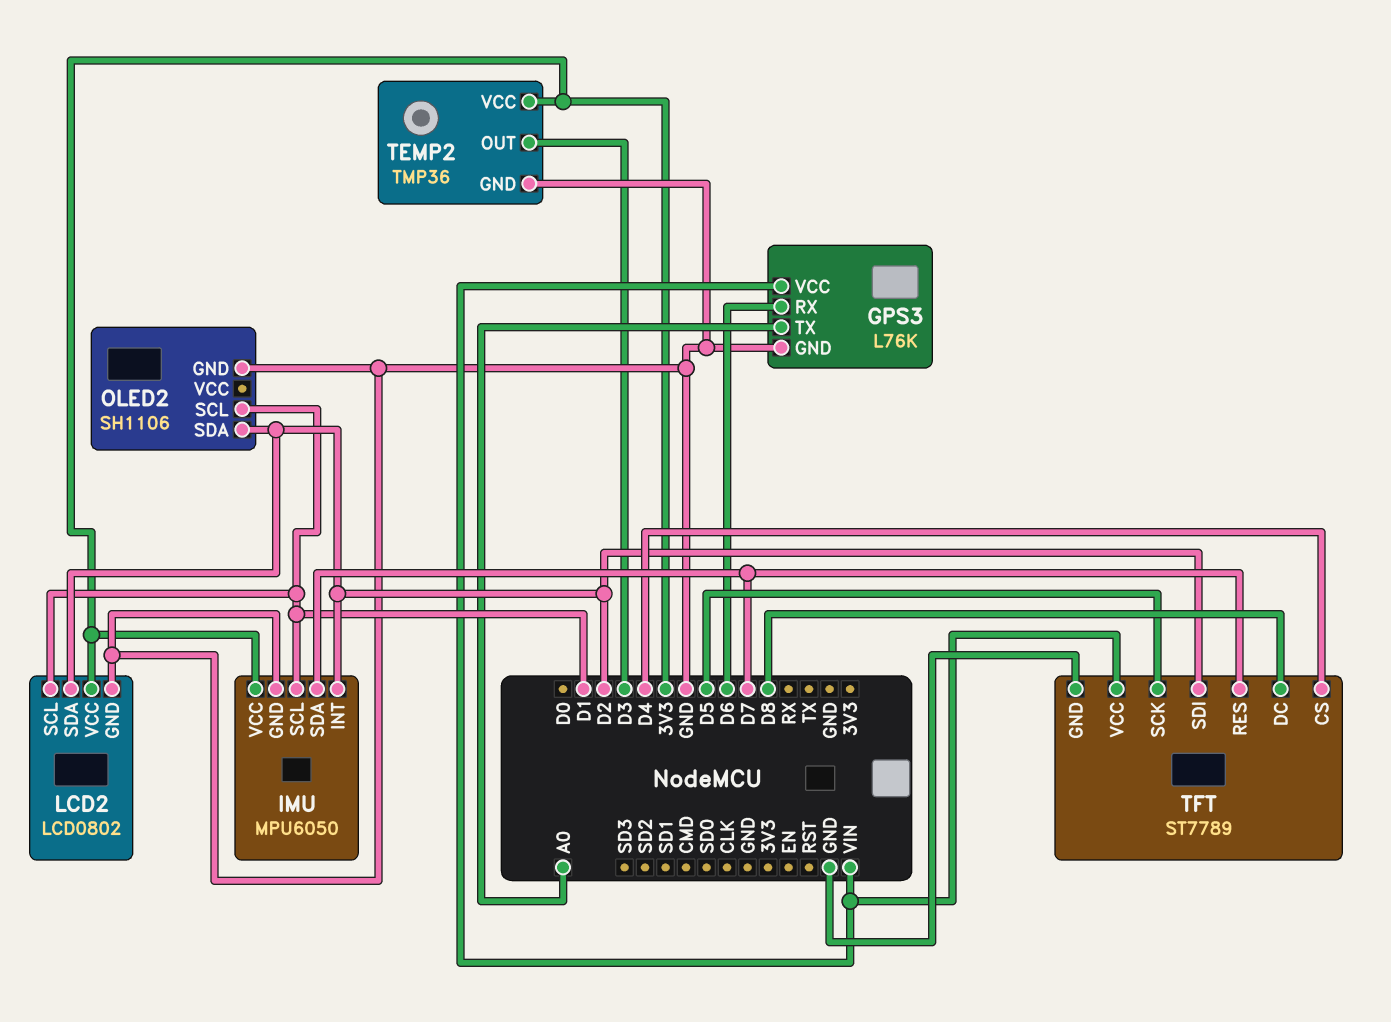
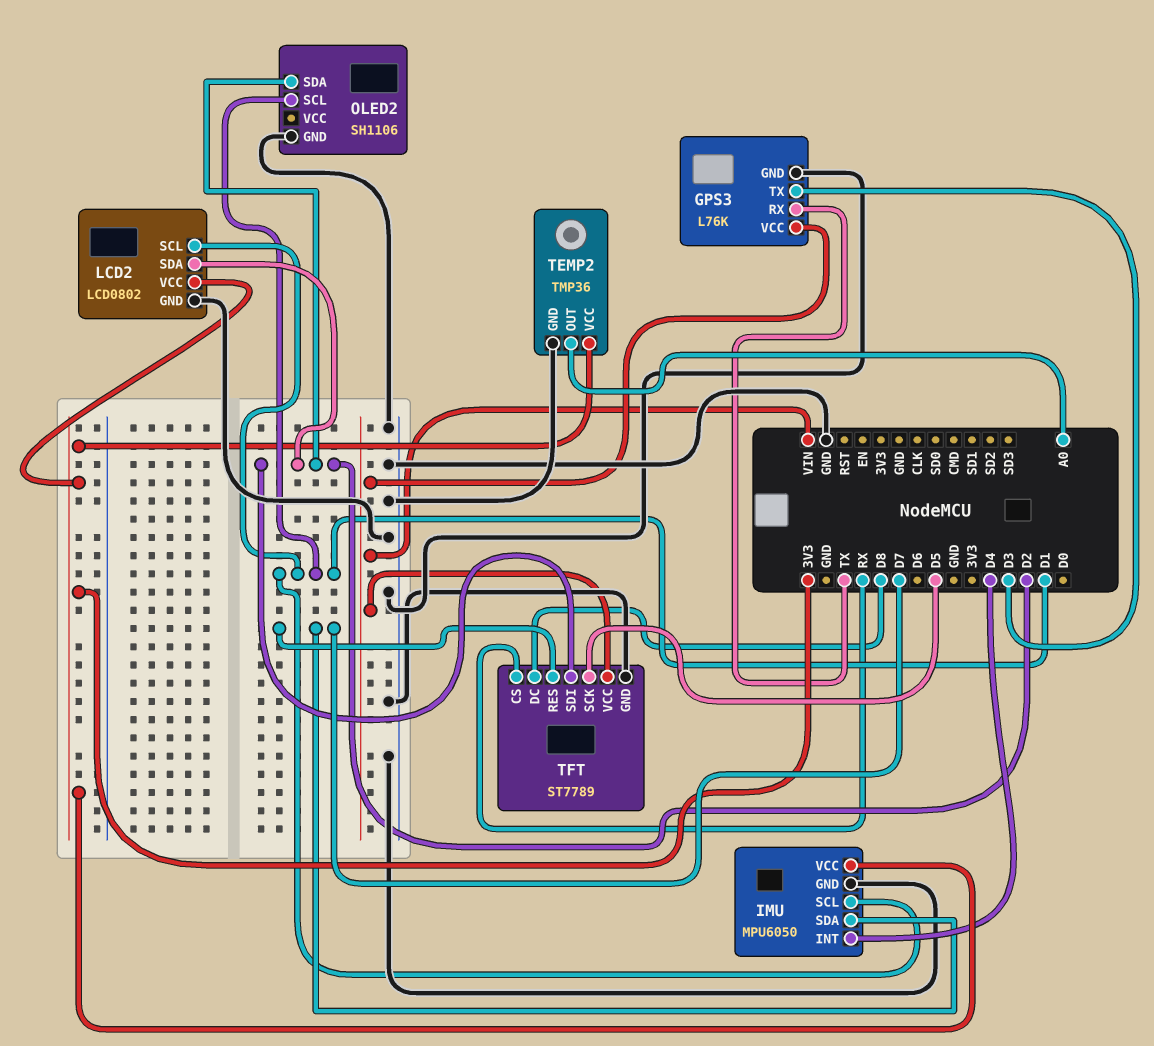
GPS3 pin RX: D6 -> TX
GPS3 pin TX: A0 -> D3
IMU pin INT: D2 -> D4
TEMP2 pin OUT: D3 -> A0
TFT pin CS: D4 -> RX

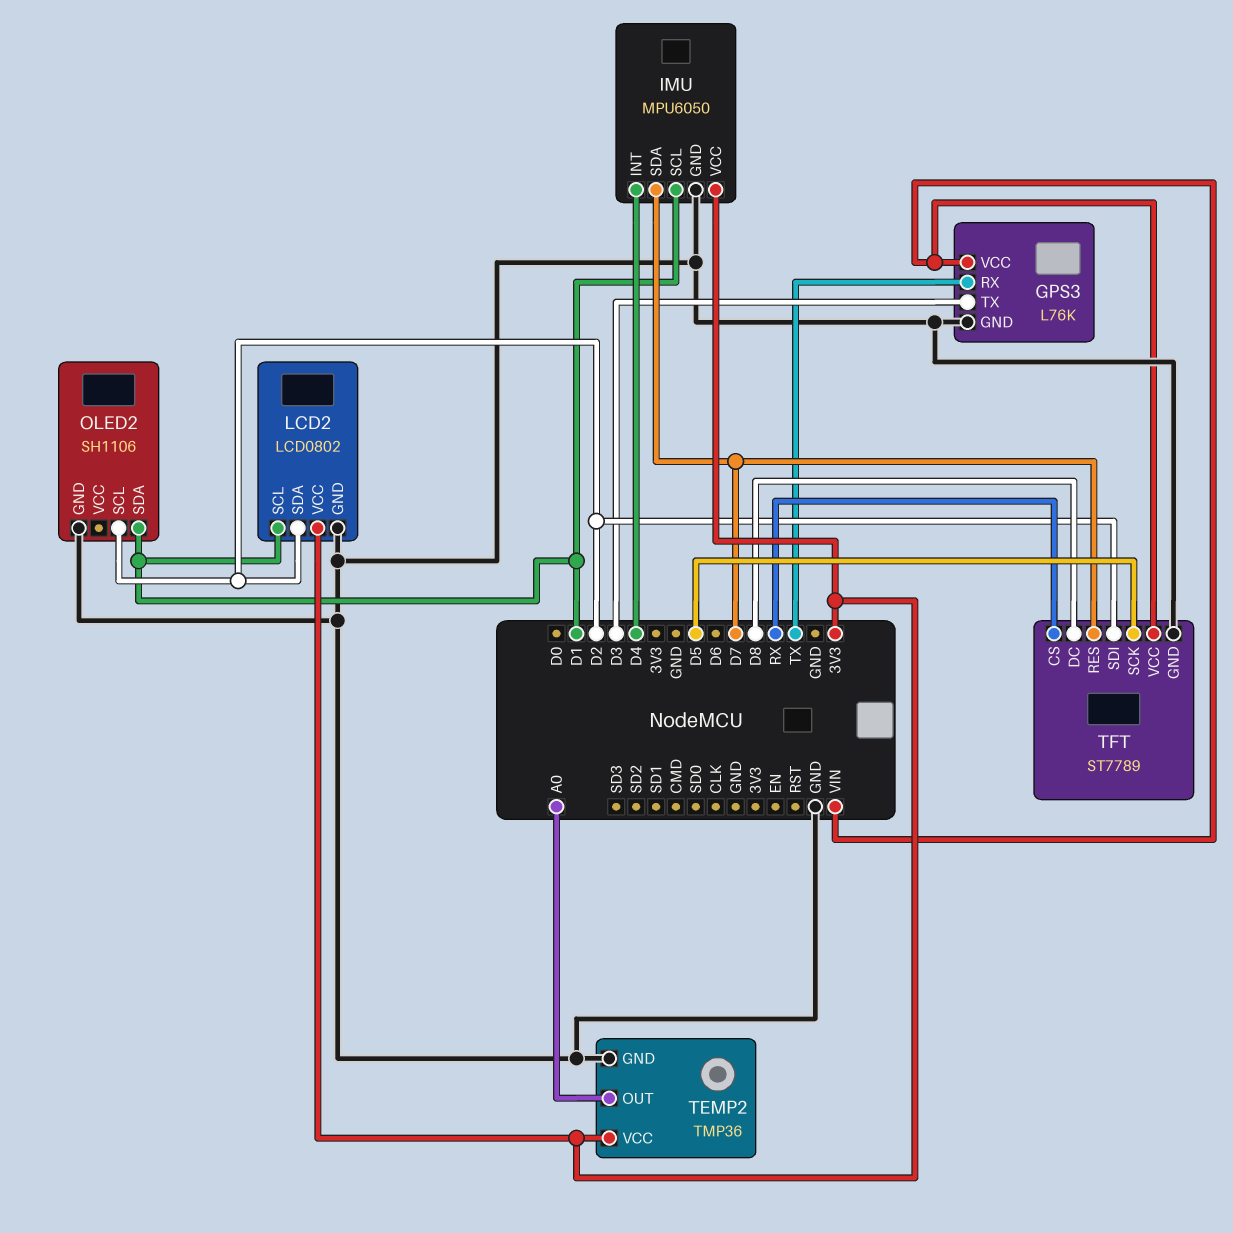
OLED2 pin SCL: D1 -> D2
OLED2 pin SDA: D2 -> D1

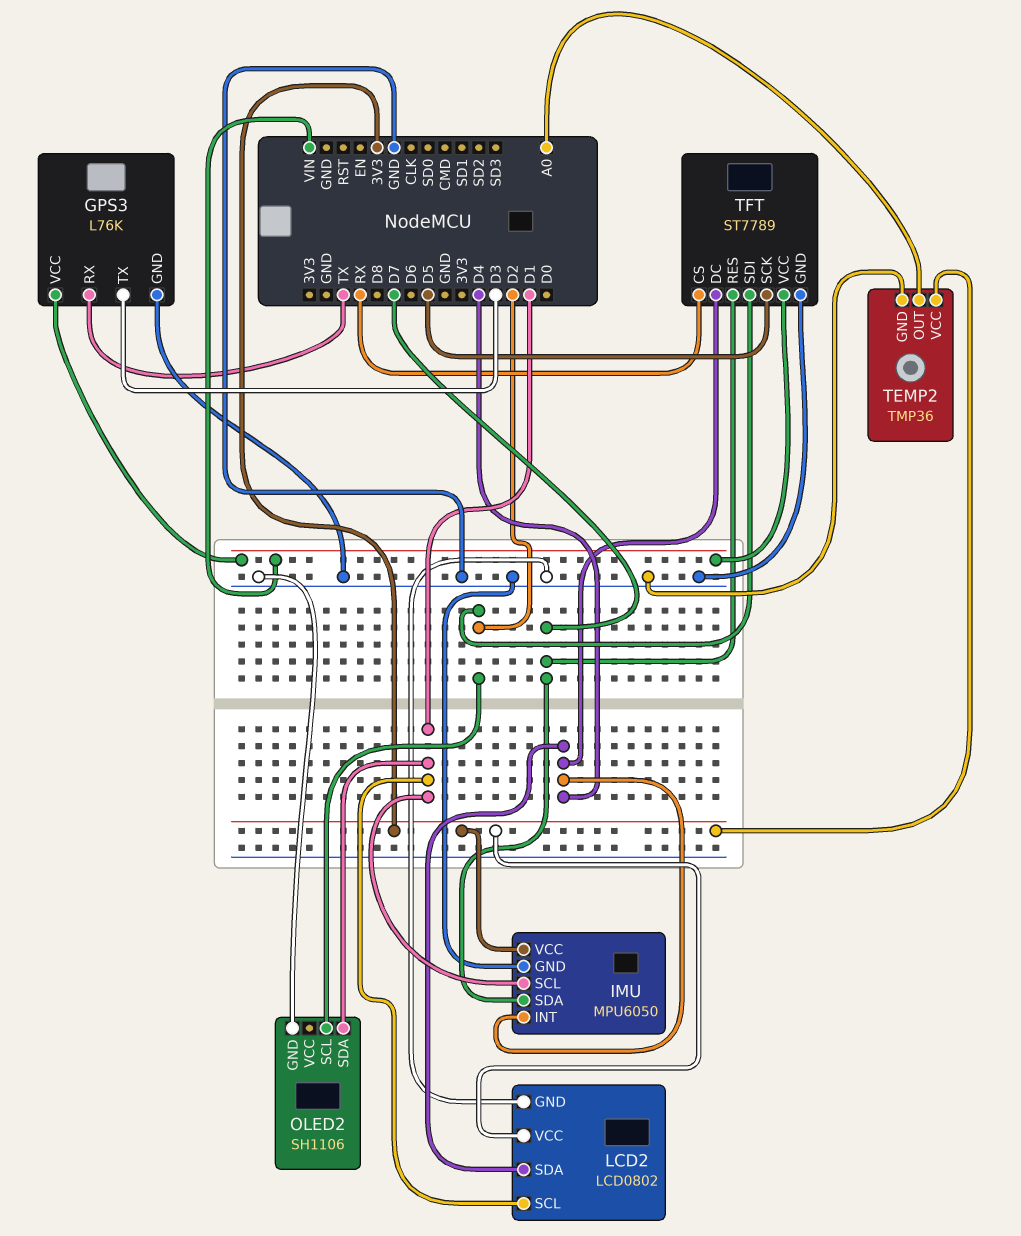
LCD2 pin SDA: D2 -> D4
TFT pin DC: D8 -> D4

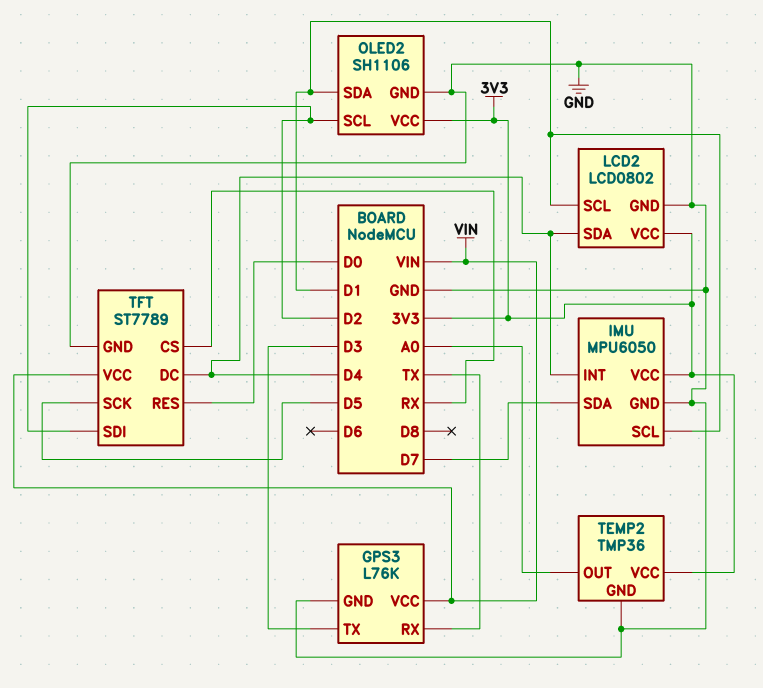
OLED2 pin VCC: none -> 3V3
TFT pin RES: D7 -> D0

